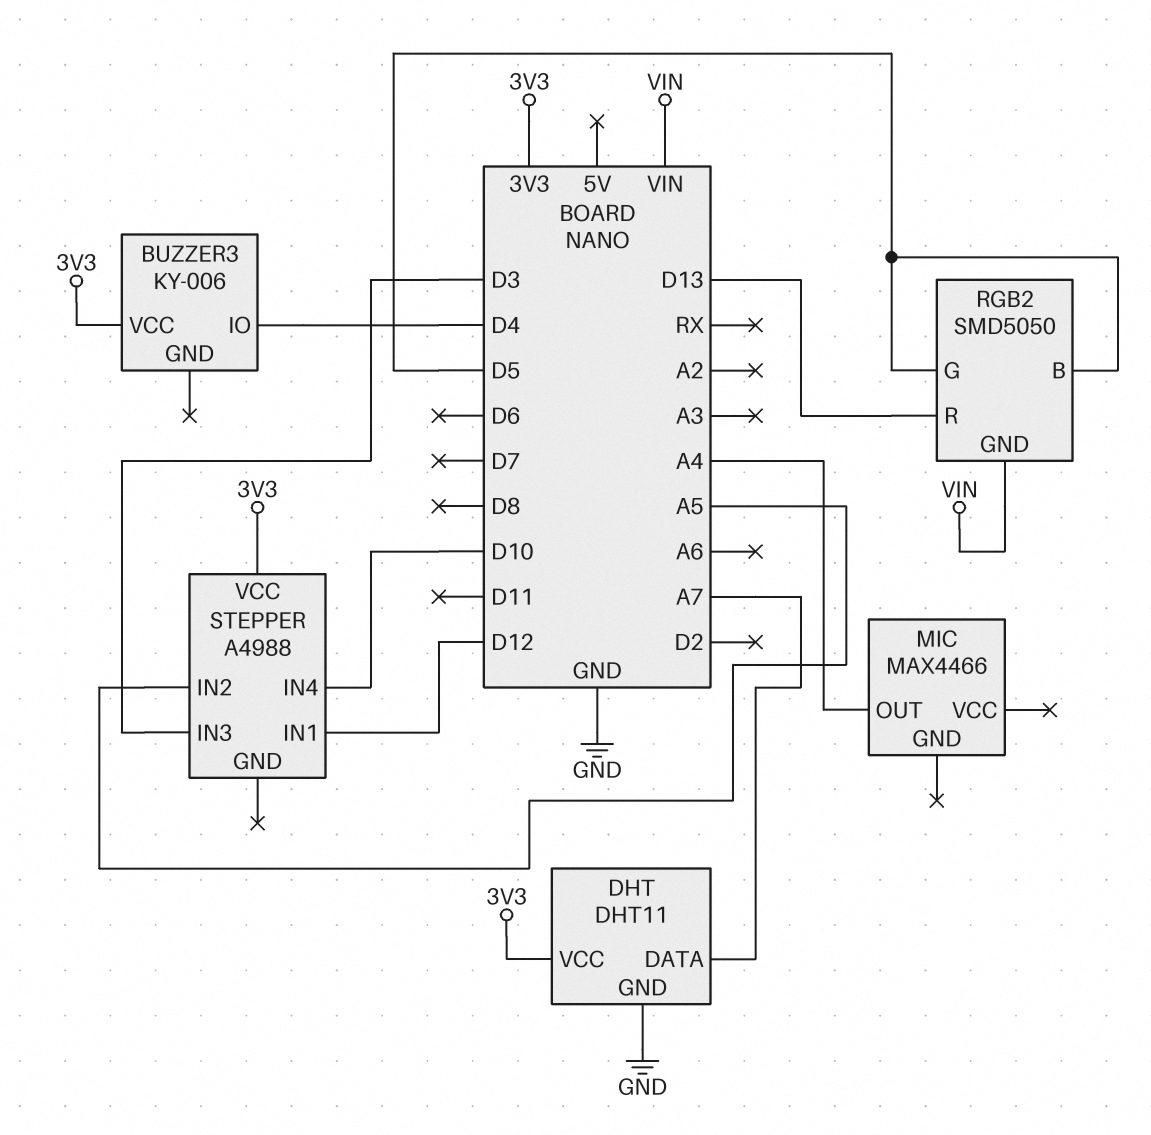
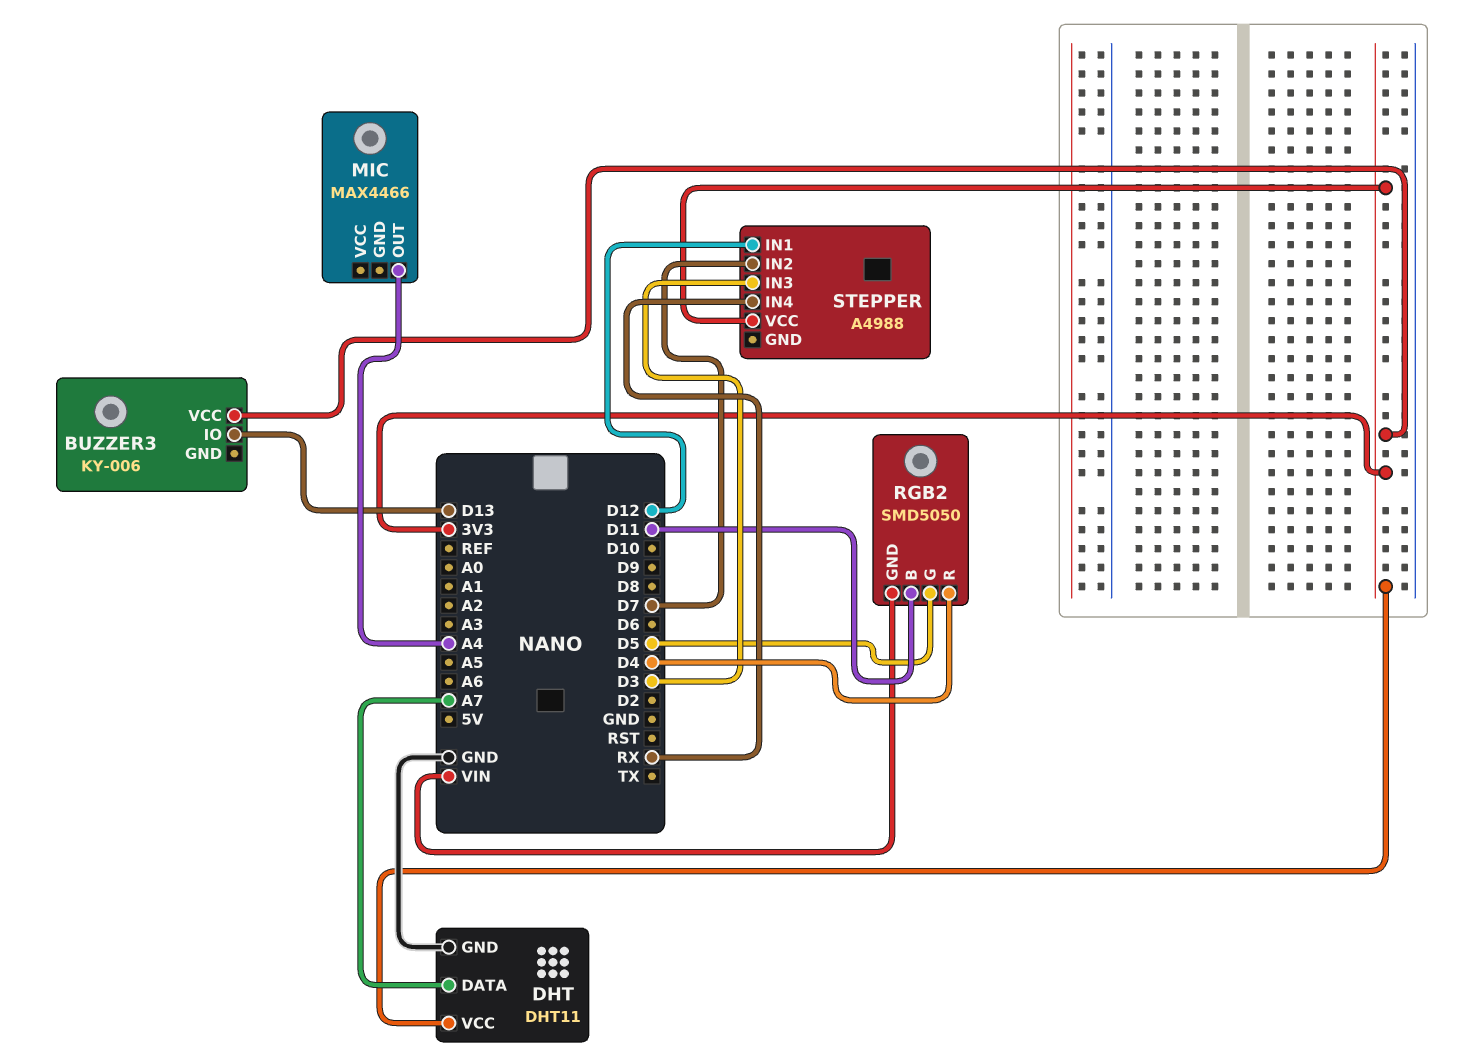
BUZZER3 pin IO: D4 -> D13
RGB2 pin B: D5 -> D11
RGB2 pin R: D13 -> D4
STEPPER pin IN2: A5 -> D7
STEPPER pin IN4: D10 -> RX

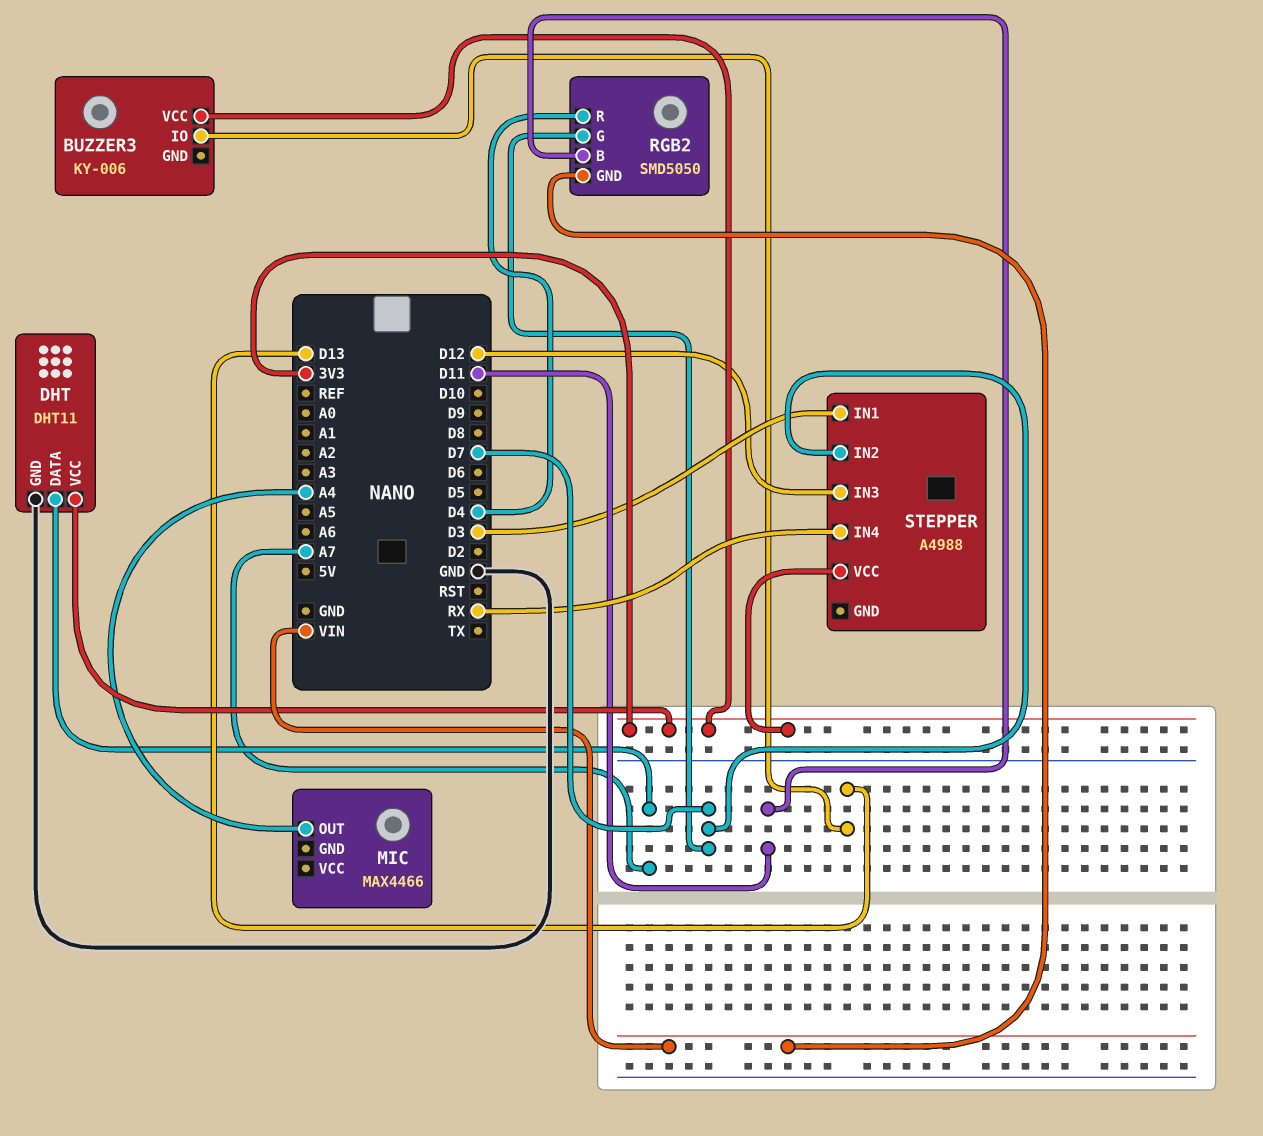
RGB2 pin G: D5 -> D7
STEPPER pin IN1: D12 -> D3
STEPPER pin IN3: D3 -> D12

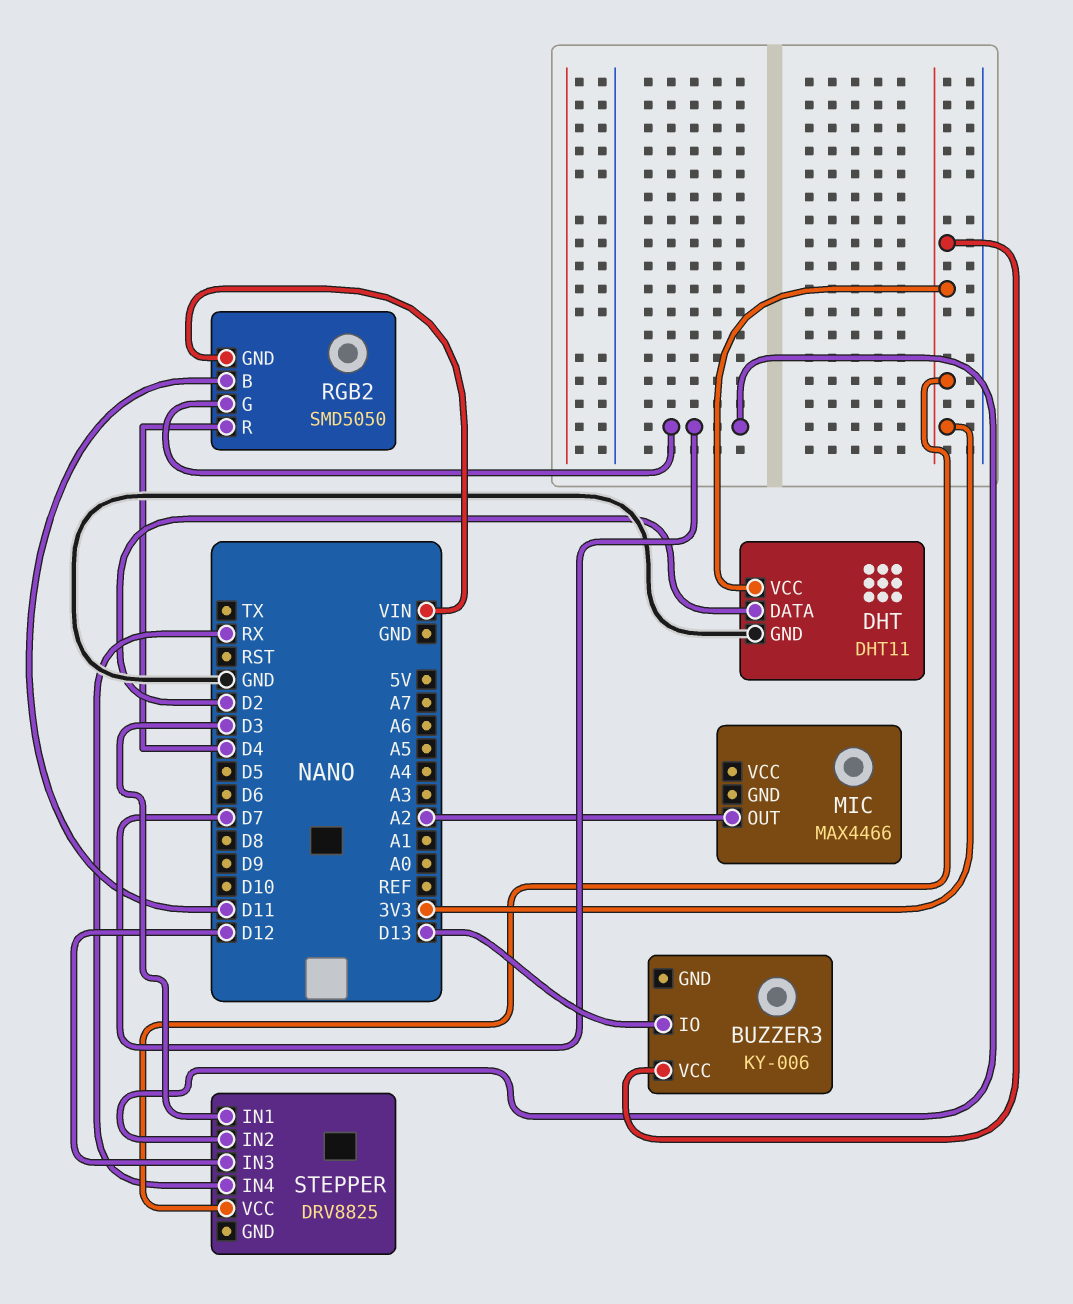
DHT pin DATA: A7 -> D2
MIC pin OUT: A4 -> A2
STEPPER: A4988 -> DRV8825

